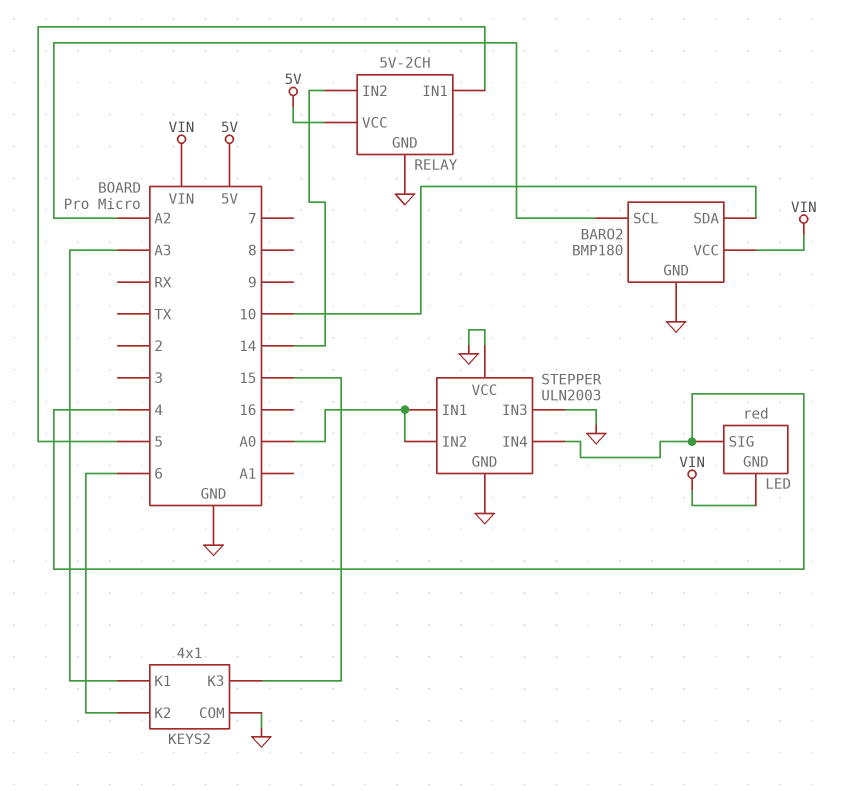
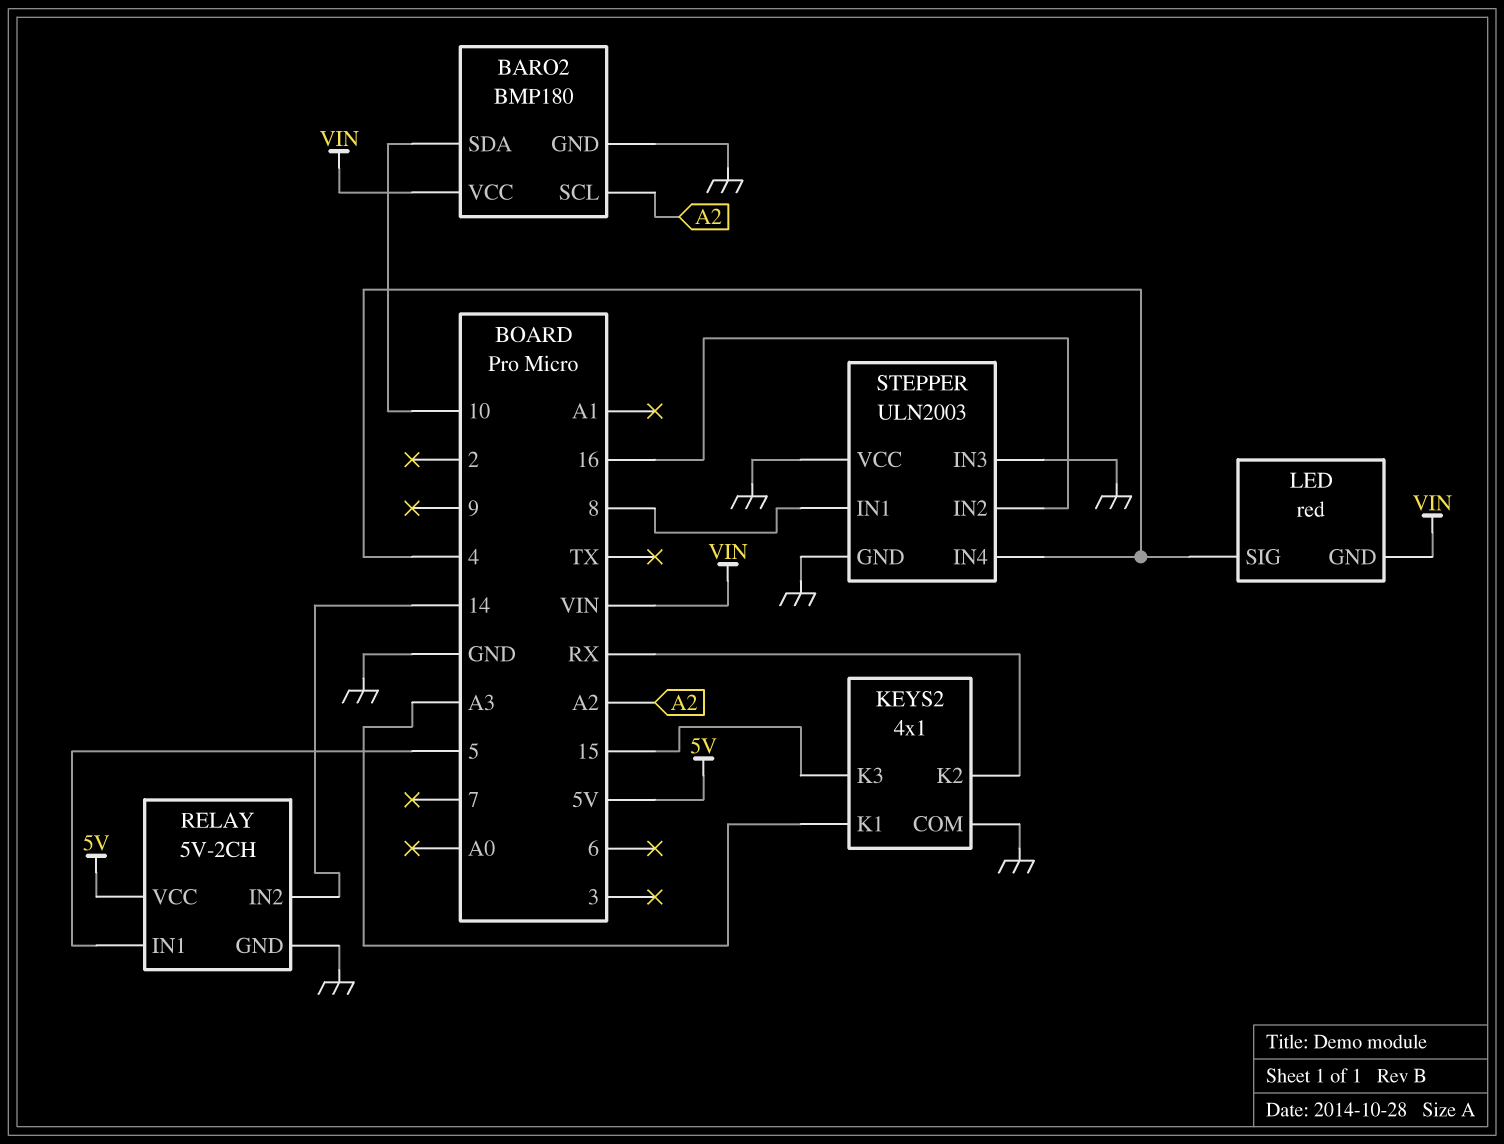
KEYS2 pin K2: 6 -> RX
STEPPER pin IN1: A0 -> 8
STEPPER pin IN2: A0 -> 16

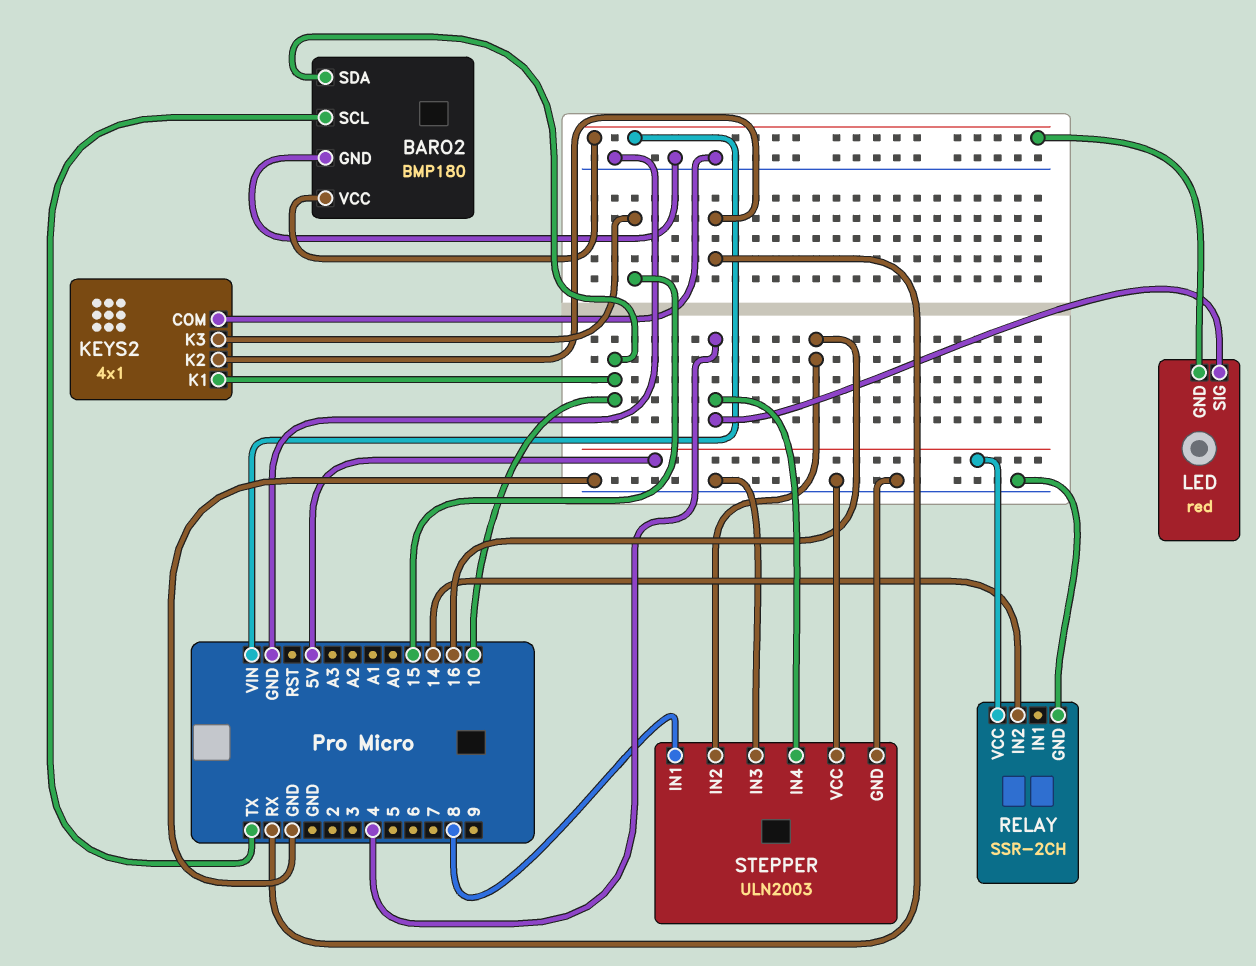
BARO2 pin SCL: A2 -> TX
KEYS2 pin K1: A3 -> 10
RELAY: 5V-2CH -> SSR-2CH
RELAY pin IN1: 5 -> none

